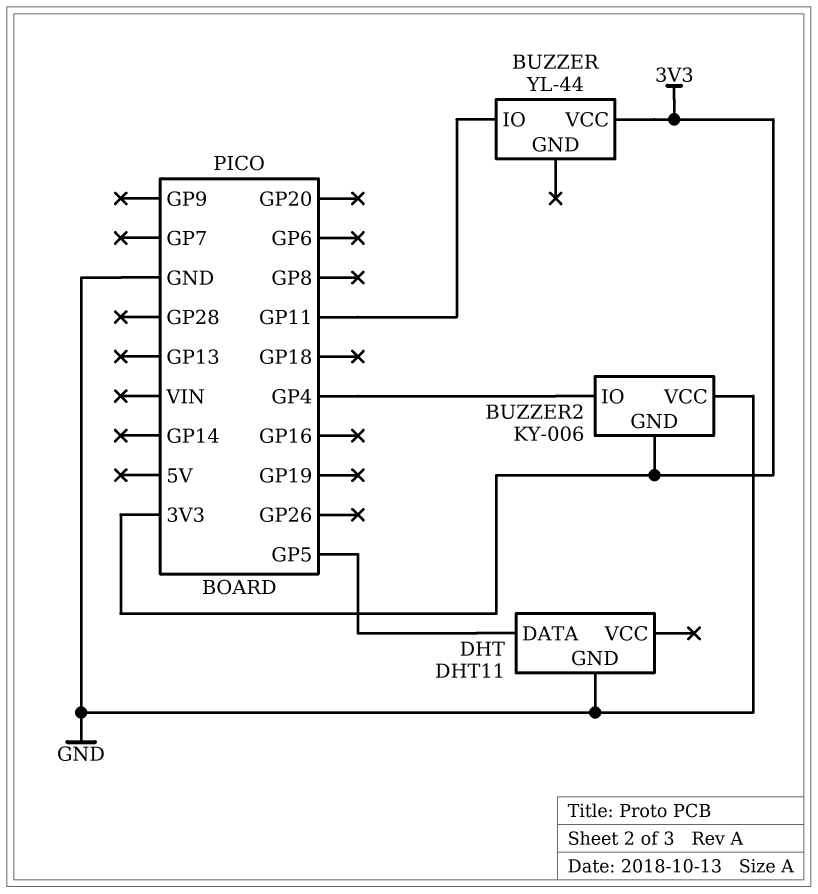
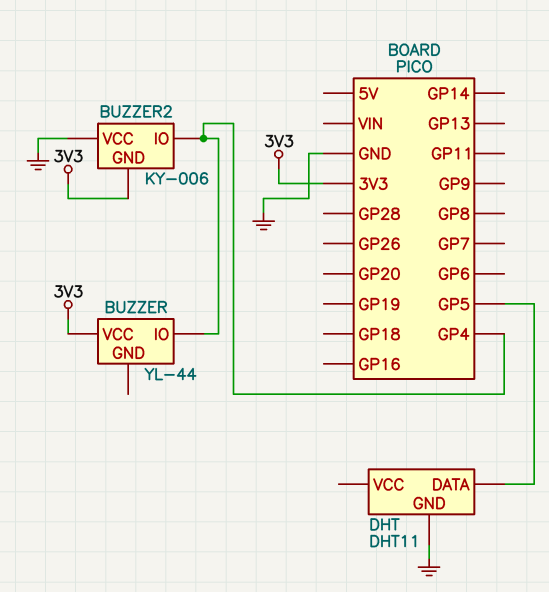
BUZZER pin IO: GP11 -> GP4

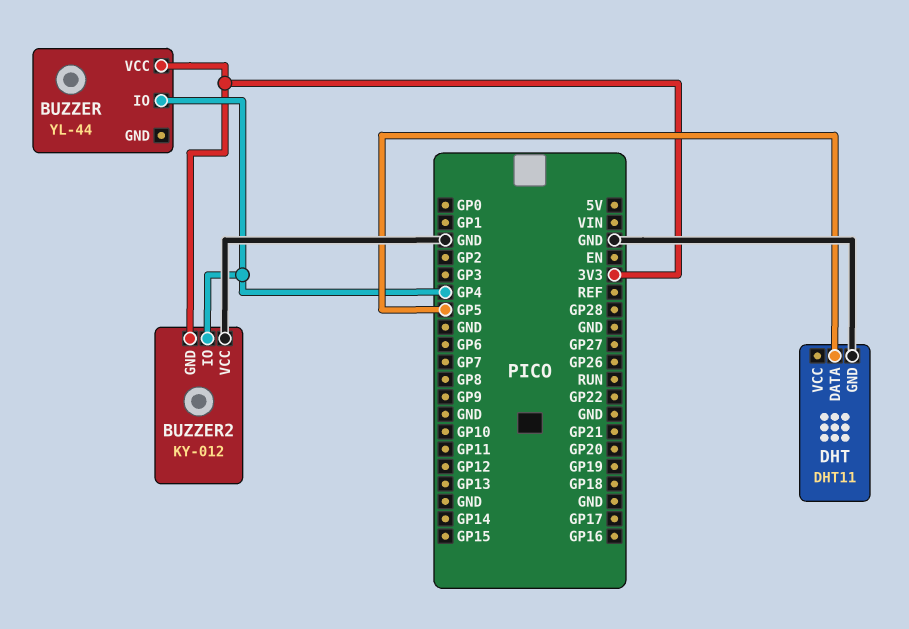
BUZZER2: KY-006 -> KY-012

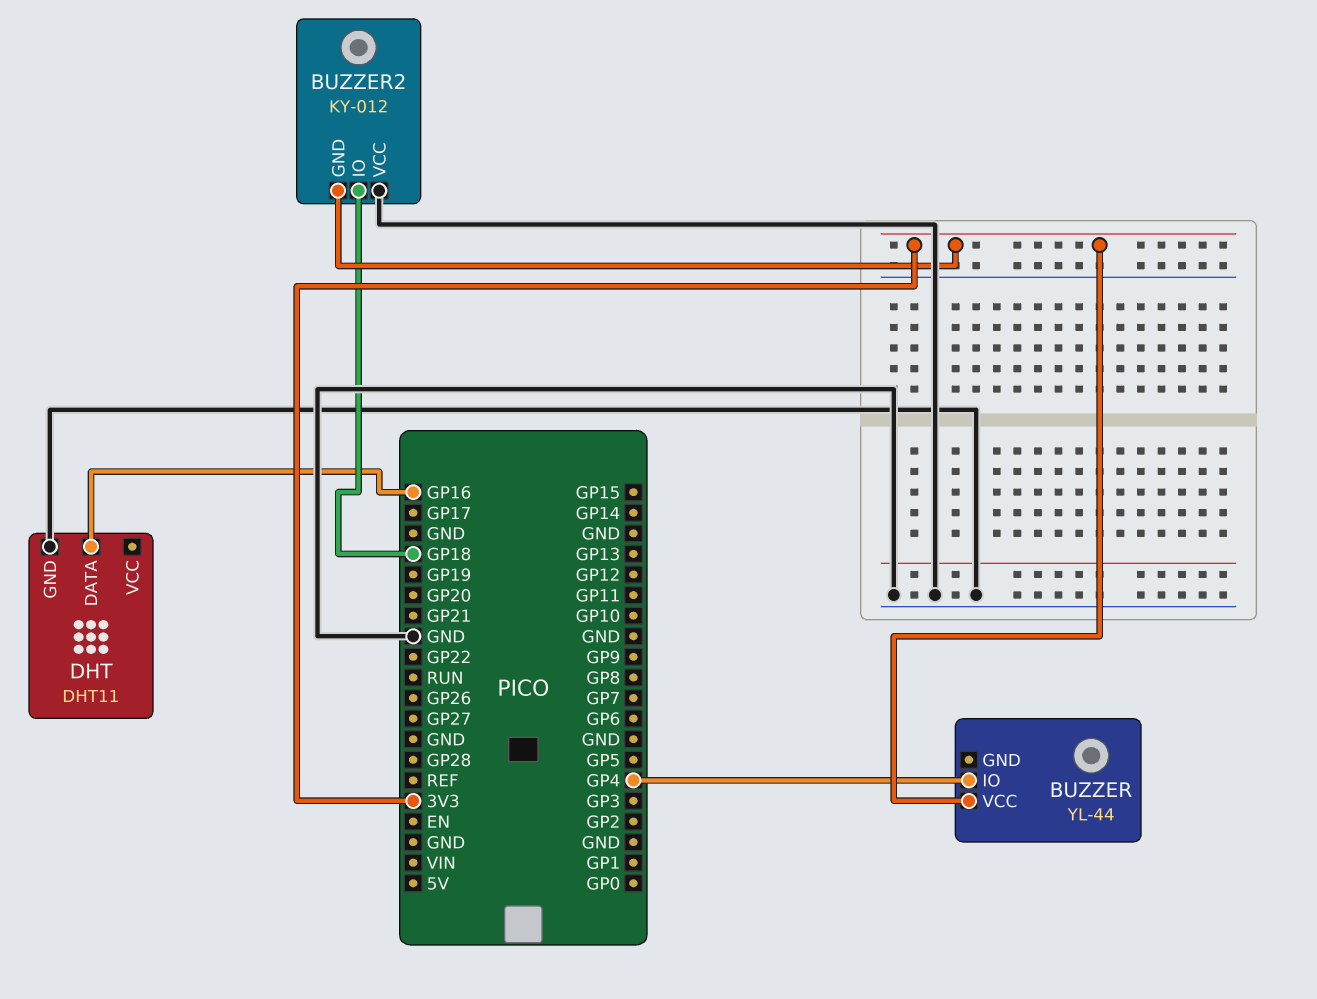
BUZZER2 pin IO: GP4 -> GP18
DHT pin DATA: GP5 -> GP16

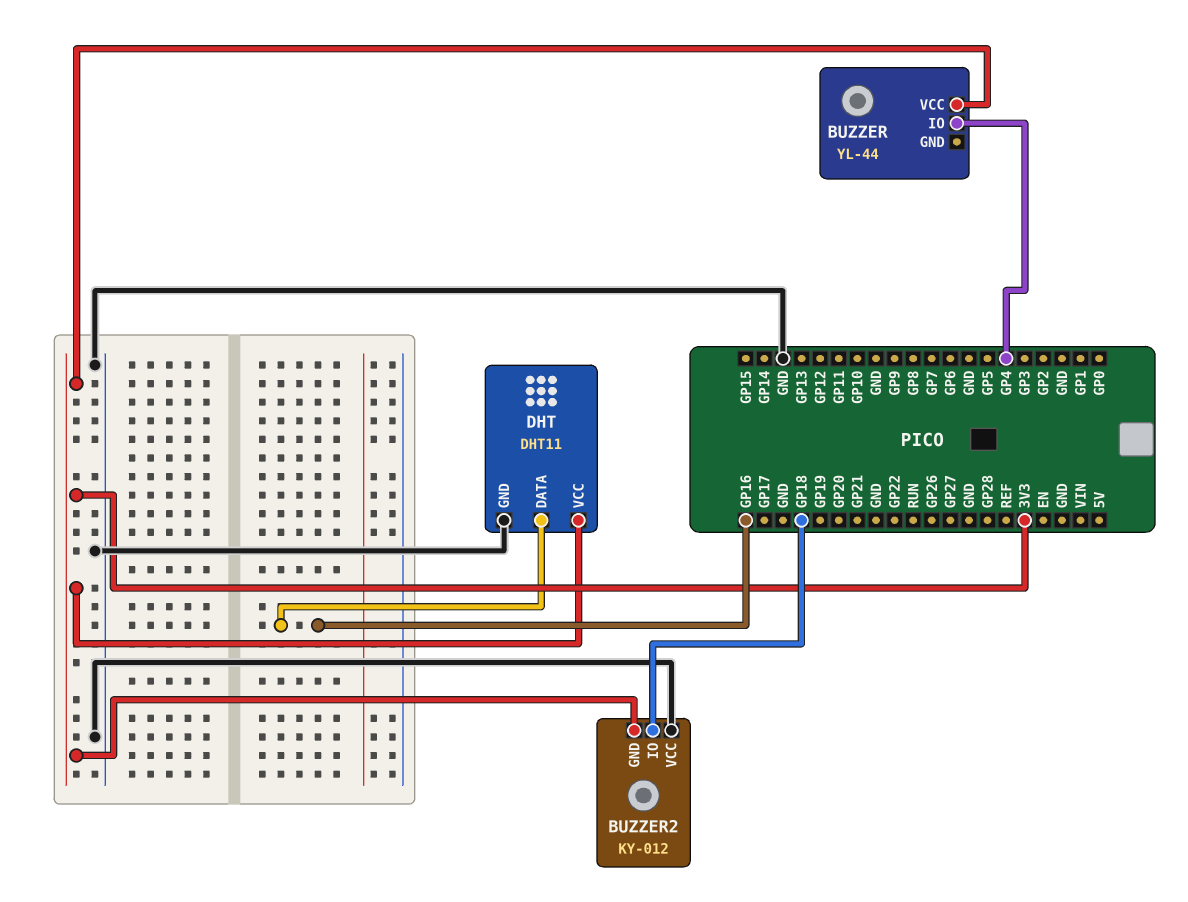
DHT pin VCC: none -> 3V3

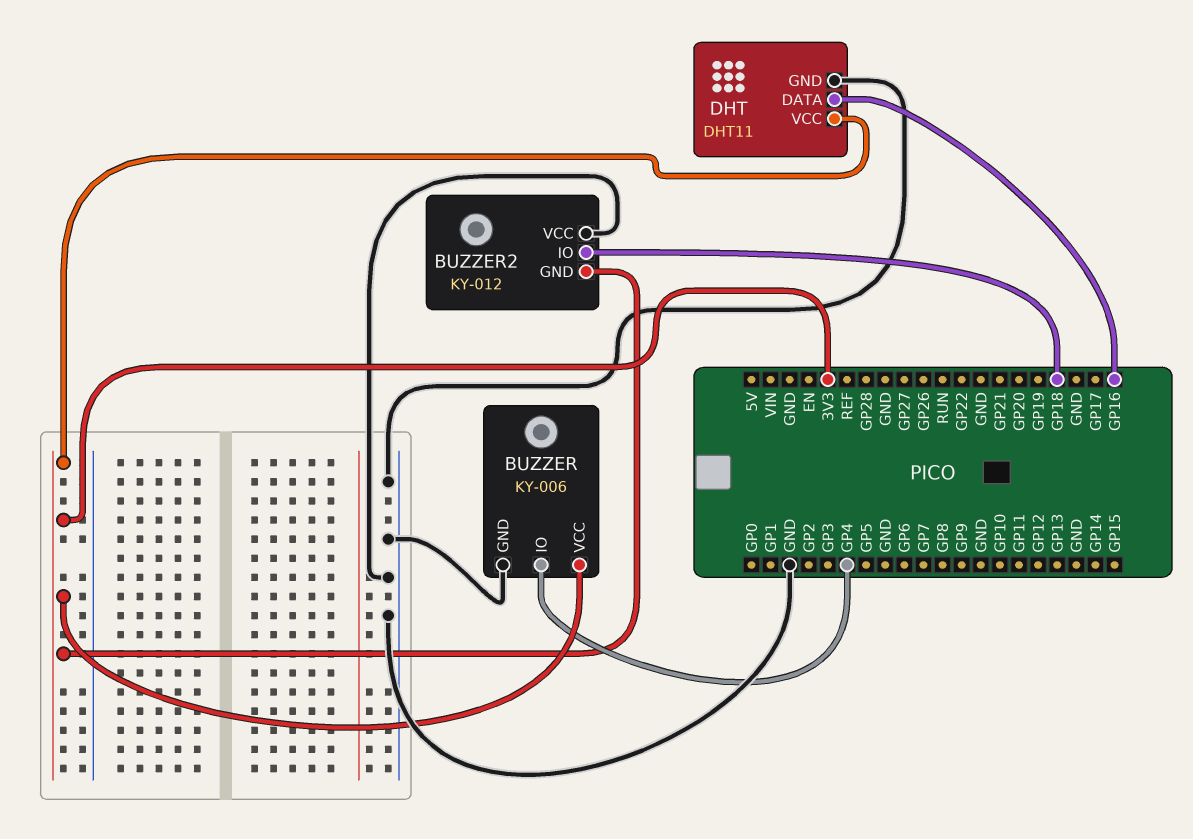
BUZZER: YL-44 -> KY-006
BUZZER pin GND: none -> GND

